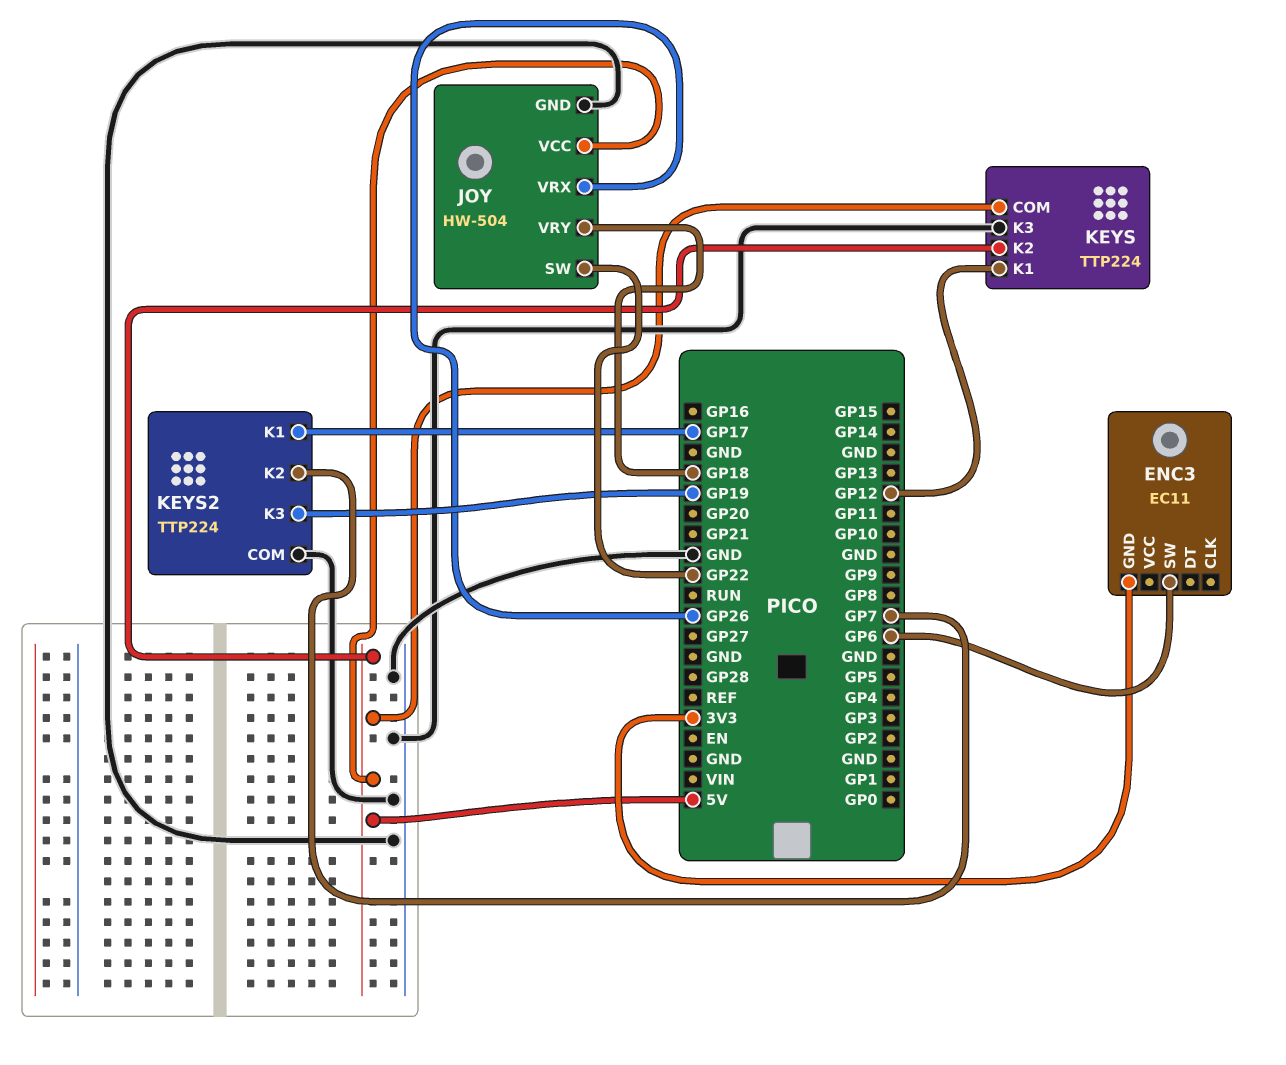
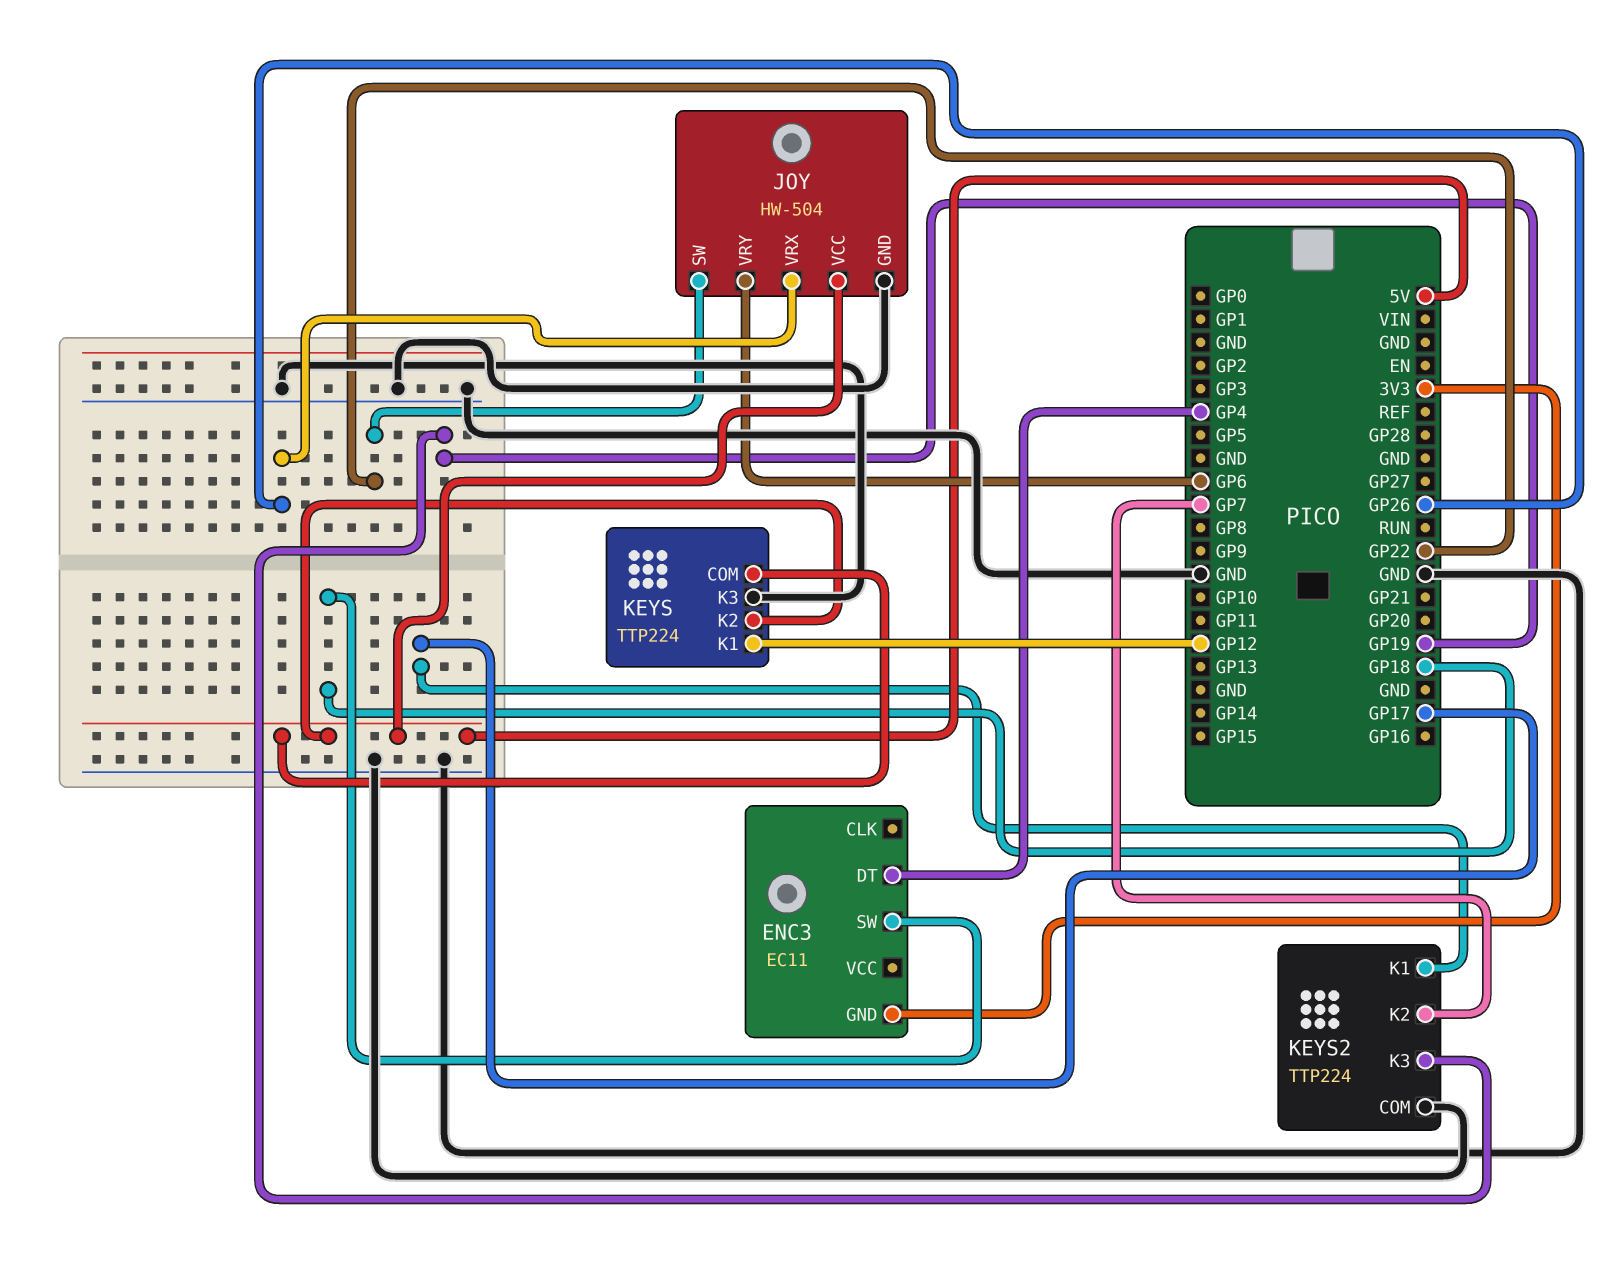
ENC3 pin DT: none -> GP4
ENC3 pin SW: GP6 -> GP18
JOY pin VRY: GP18 -> GP6

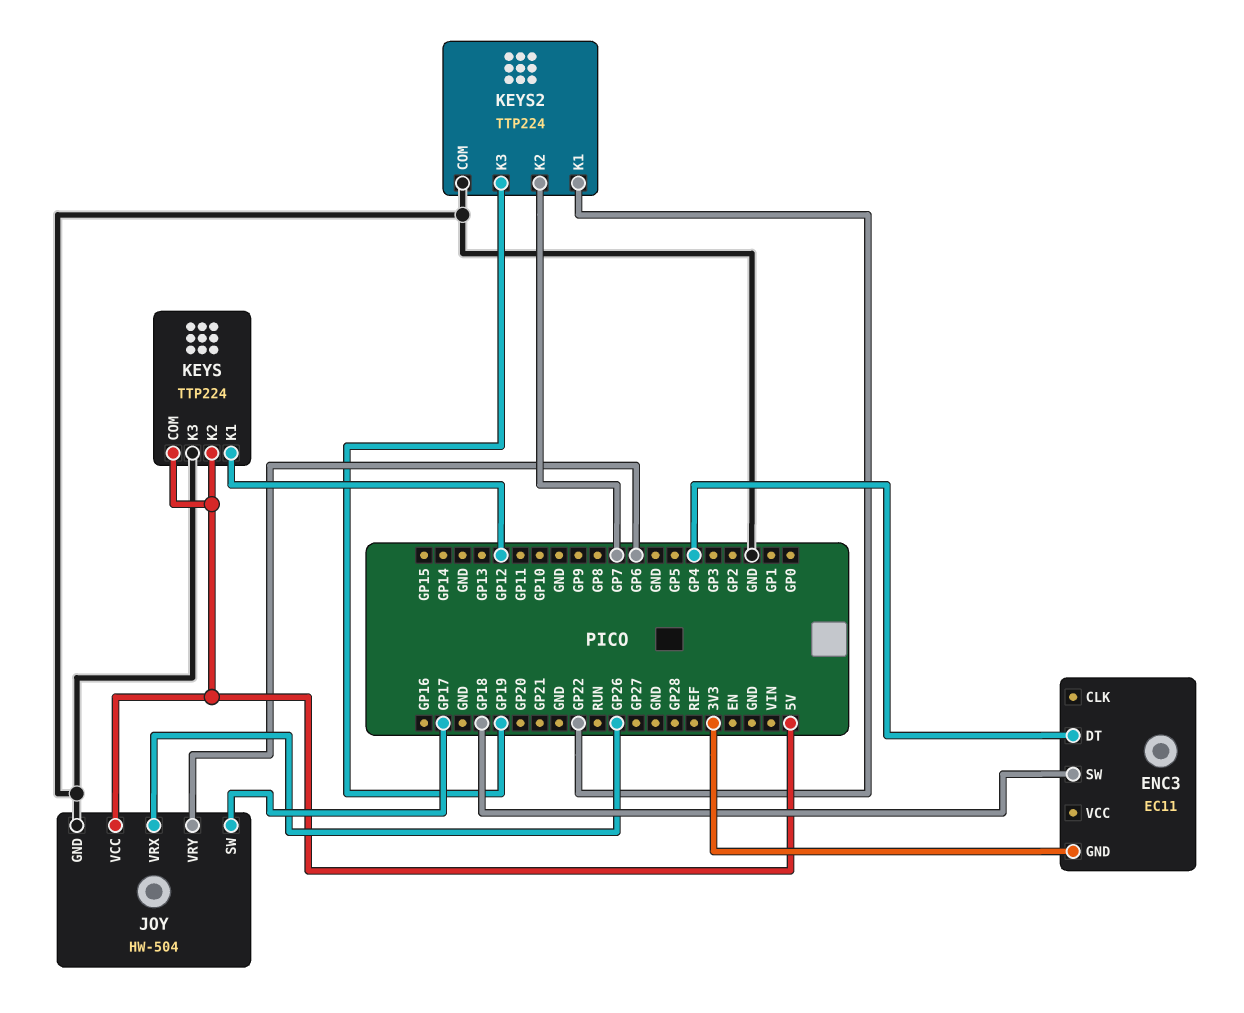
JOY pin SW: GP22 -> GP17
KEYS2 pin K1: GP17 -> GP22

